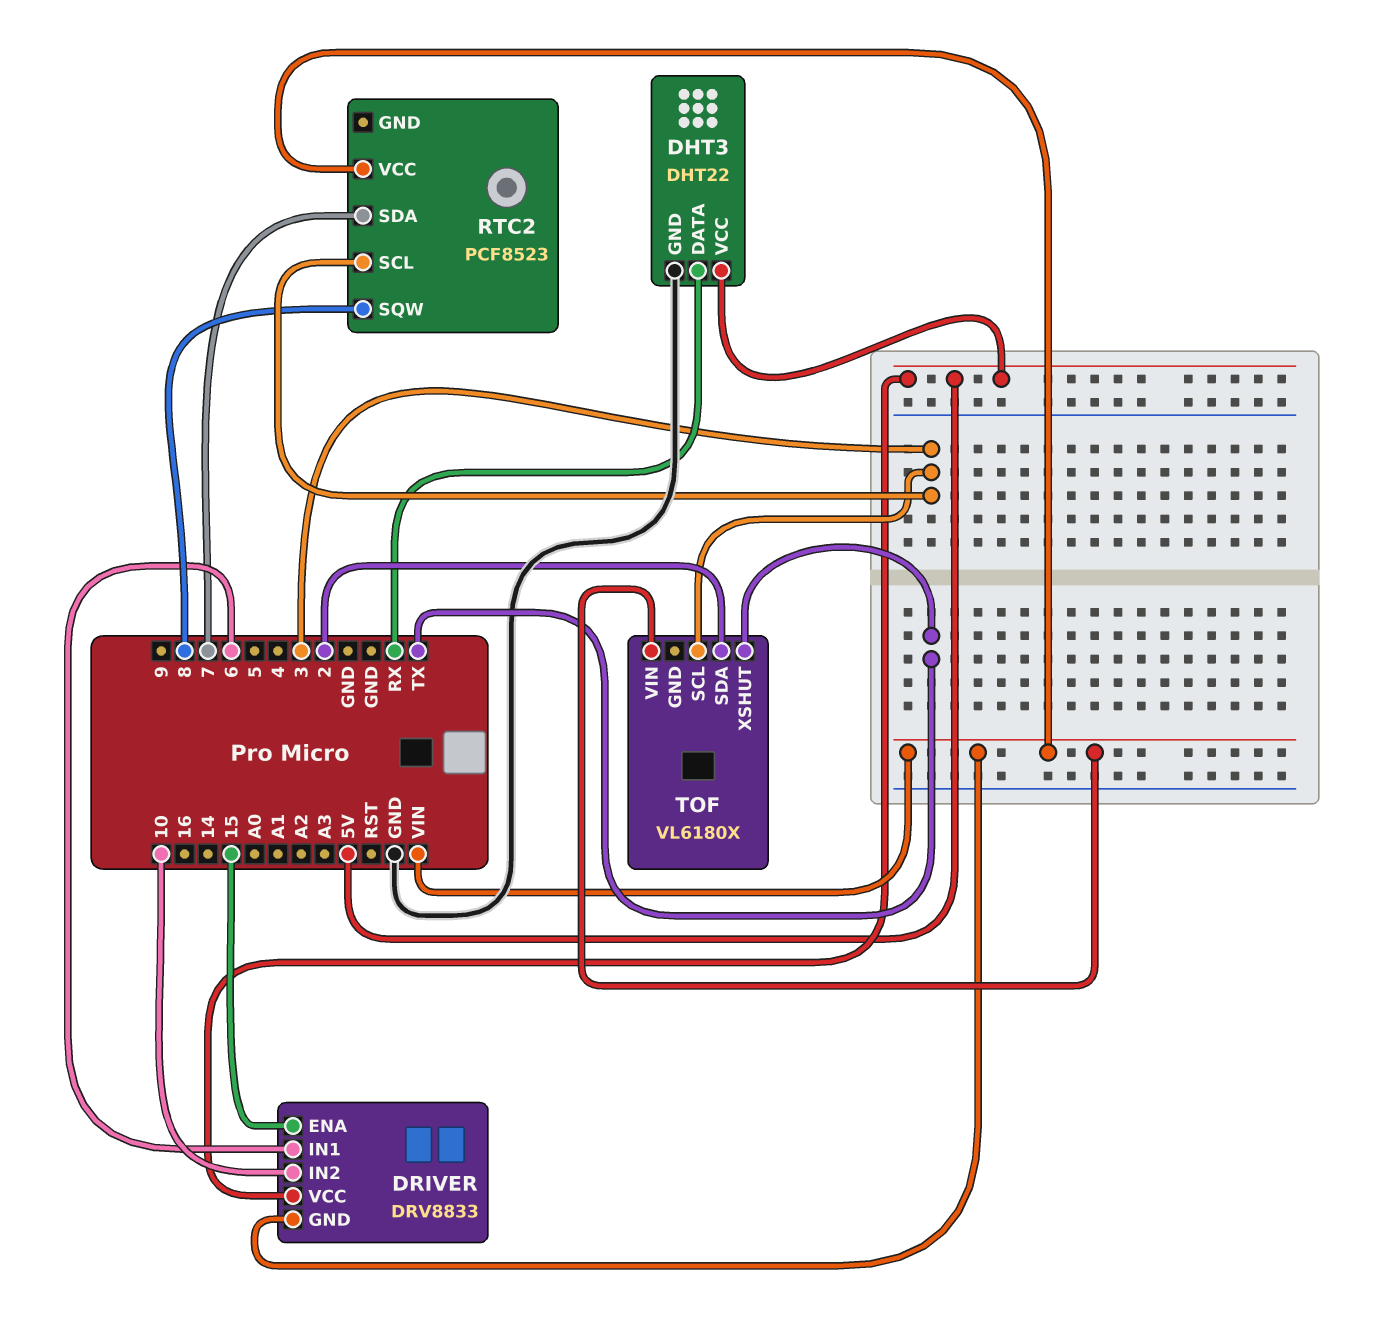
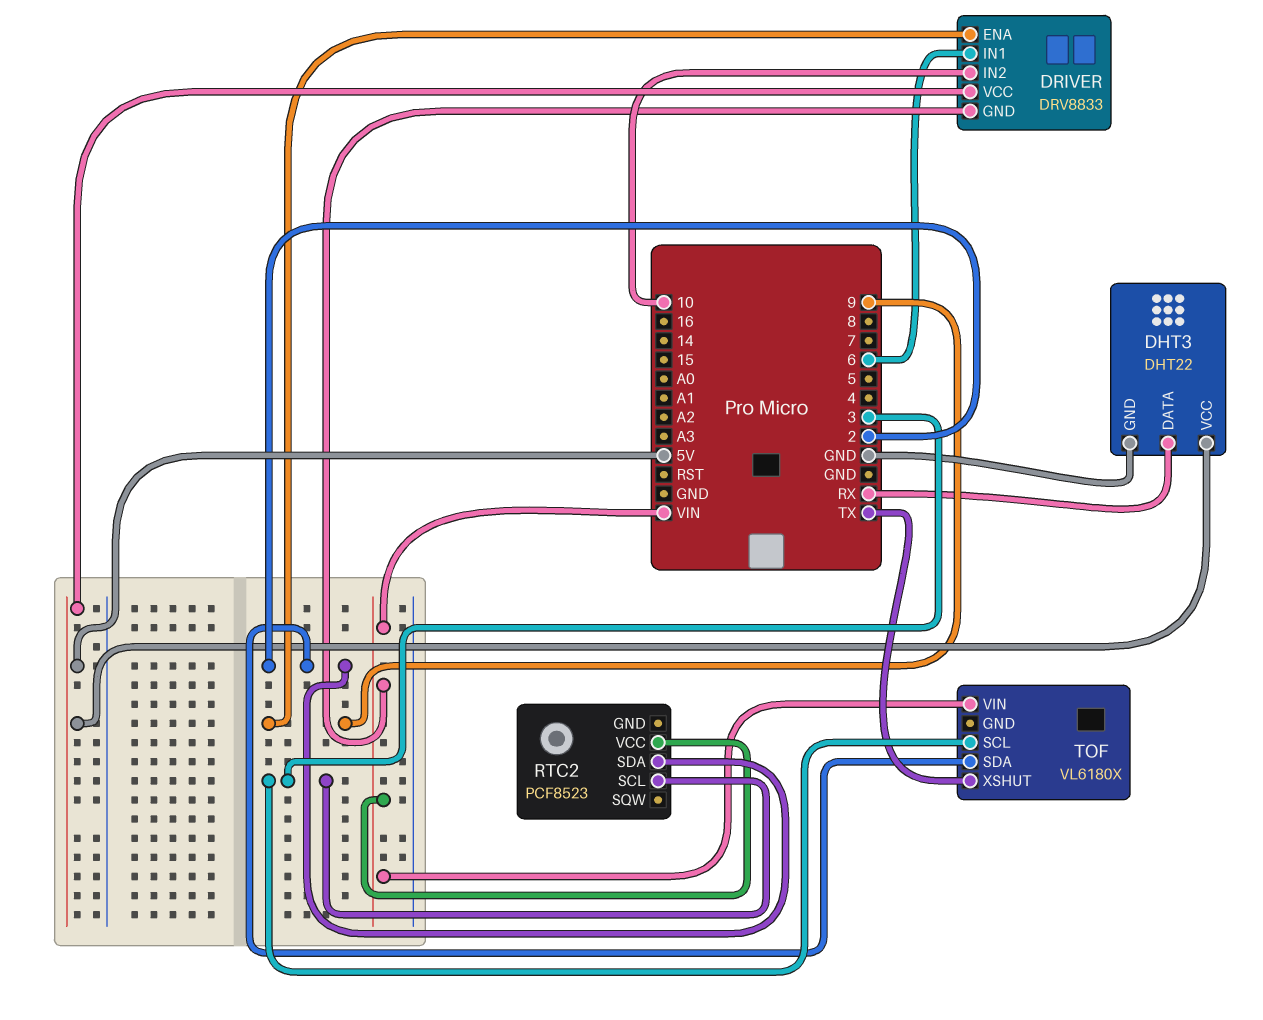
DRIVER pin ENA: 15 -> 9
RTC2 pin SDA: 7 -> 2
RTC2 pin SQW: 8 -> none

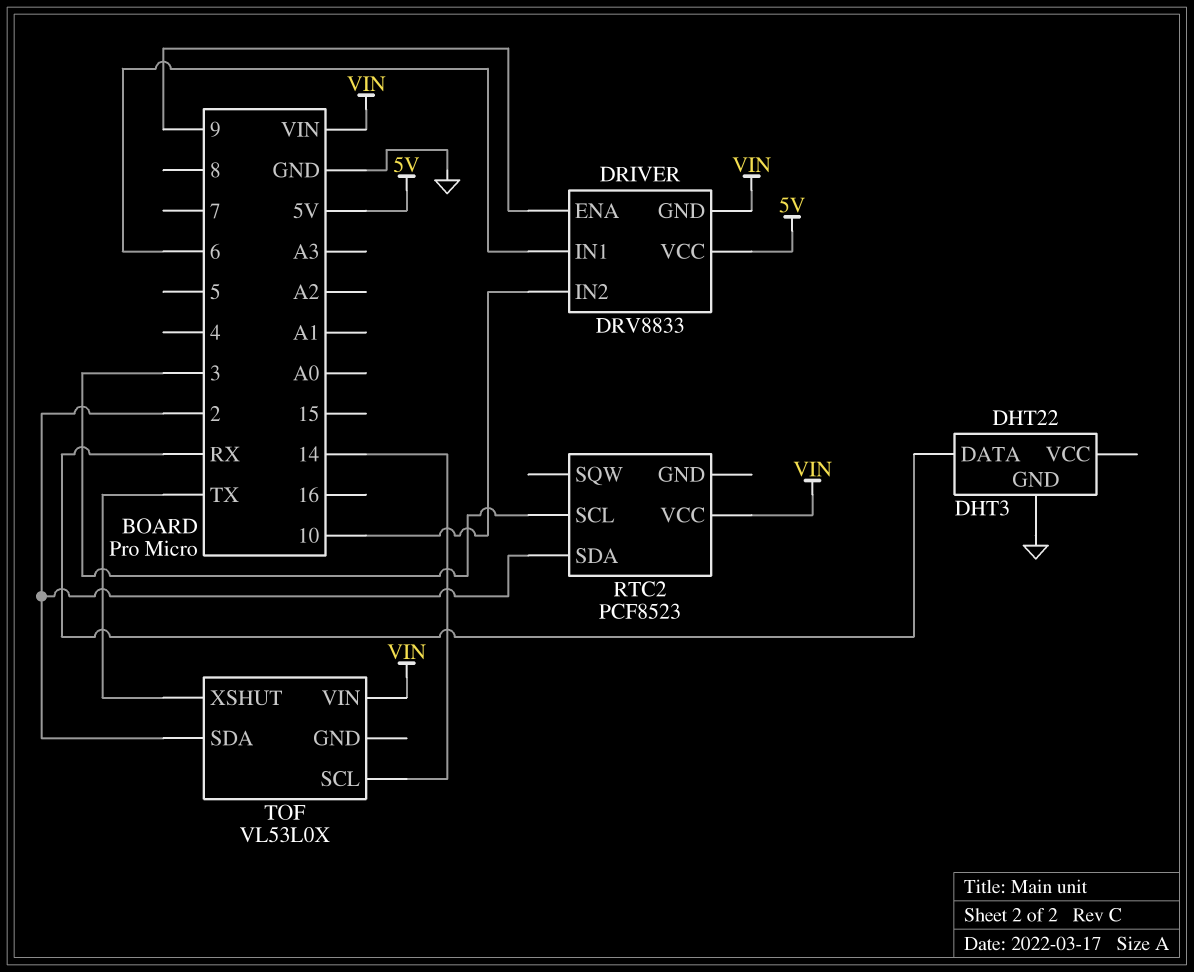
DHT3 pin VCC: 5V -> none
TOF: VL6180X -> VL53L0X
TOF pin SCL: 3 -> 14

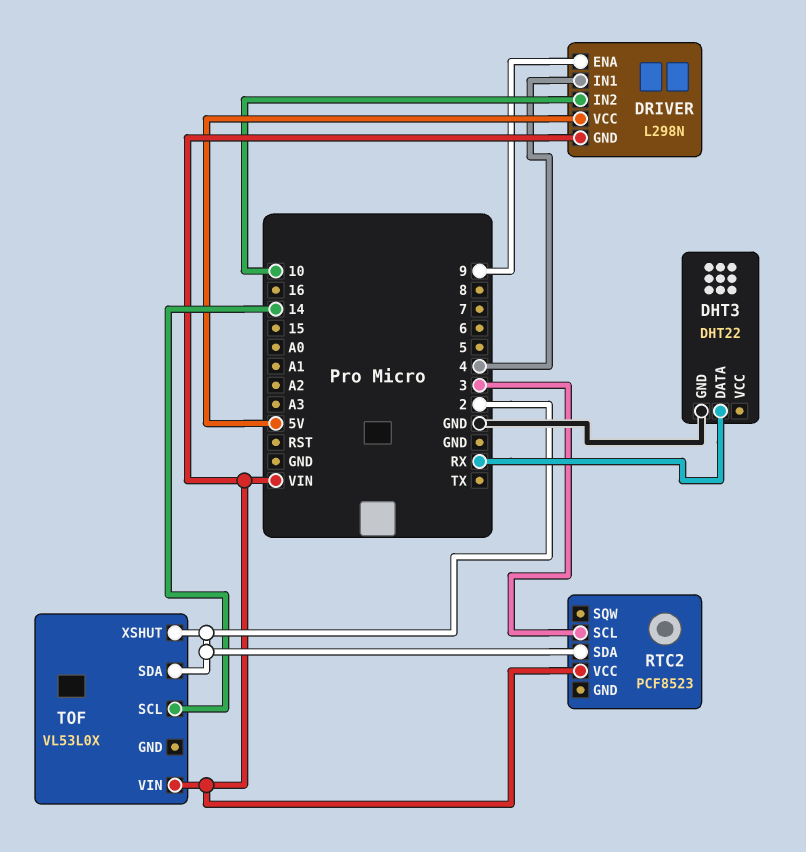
DRIVER: DRV8833 -> L298N
DRIVER pin IN1: 6 -> 4
TOF pin XSHUT: TX -> 2

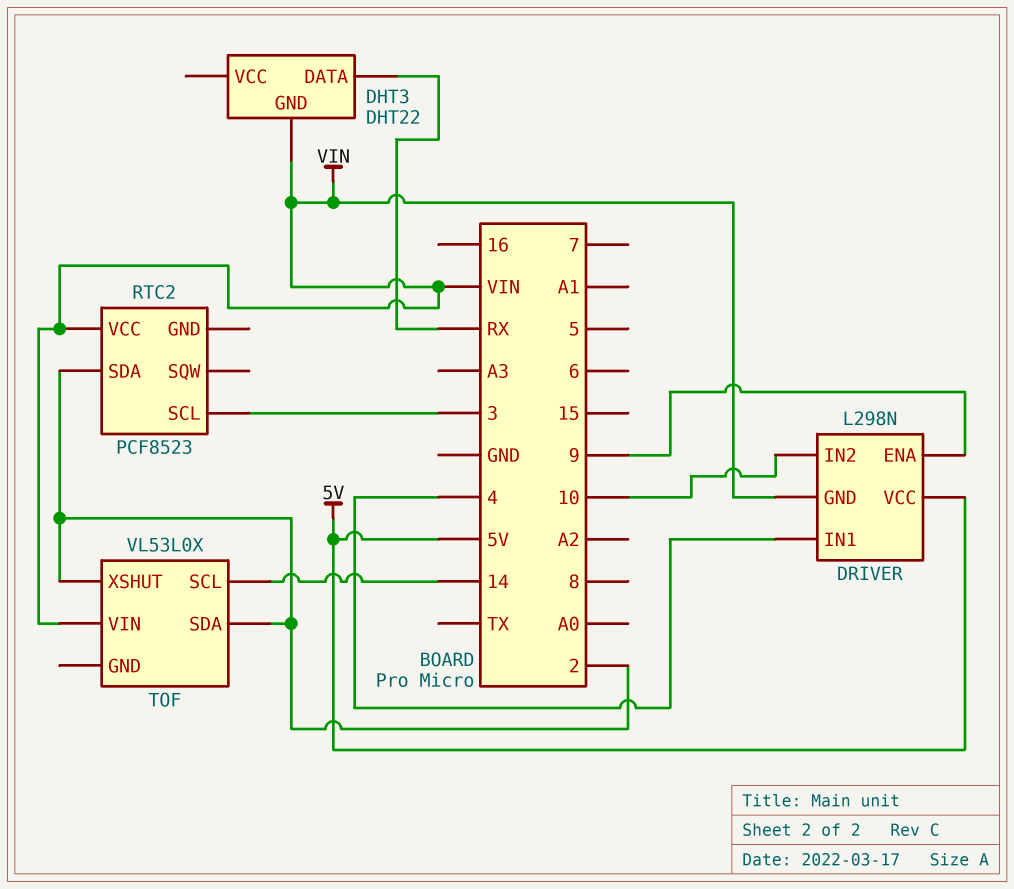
DHT3 pin GND: GND -> VIN

